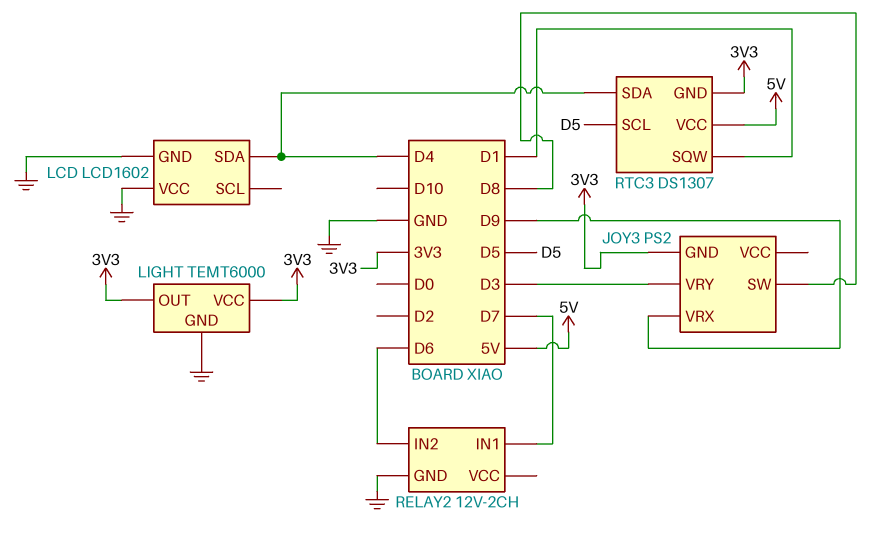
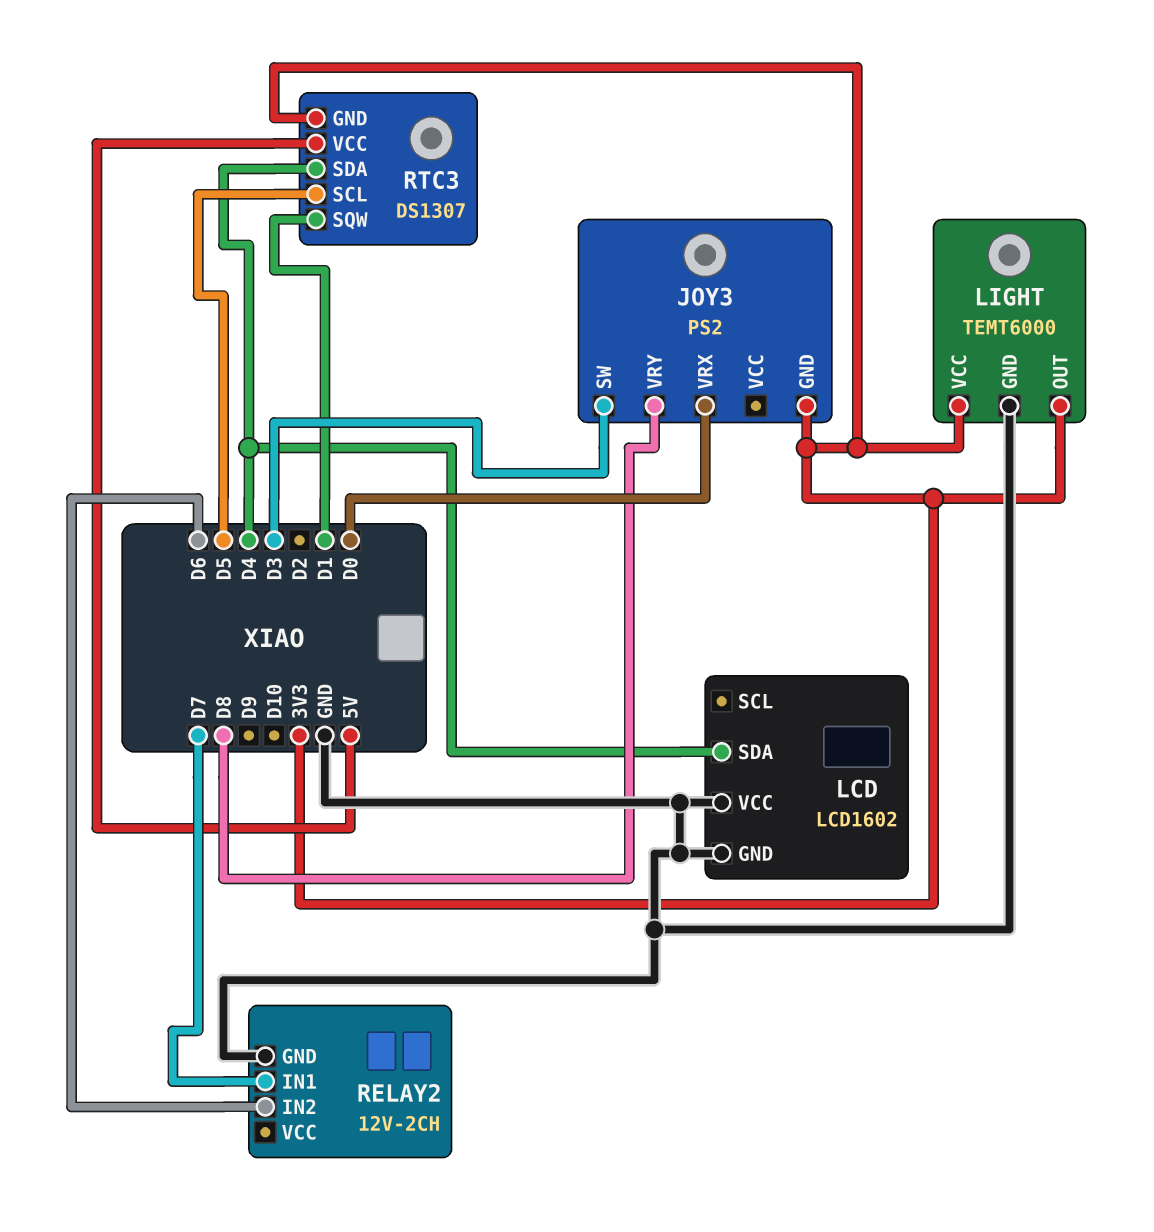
JOY3 pin SW: D8 -> D3
JOY3 pin VRX: D9 -> D0
JOY3 pin VRY: D3 -> D8

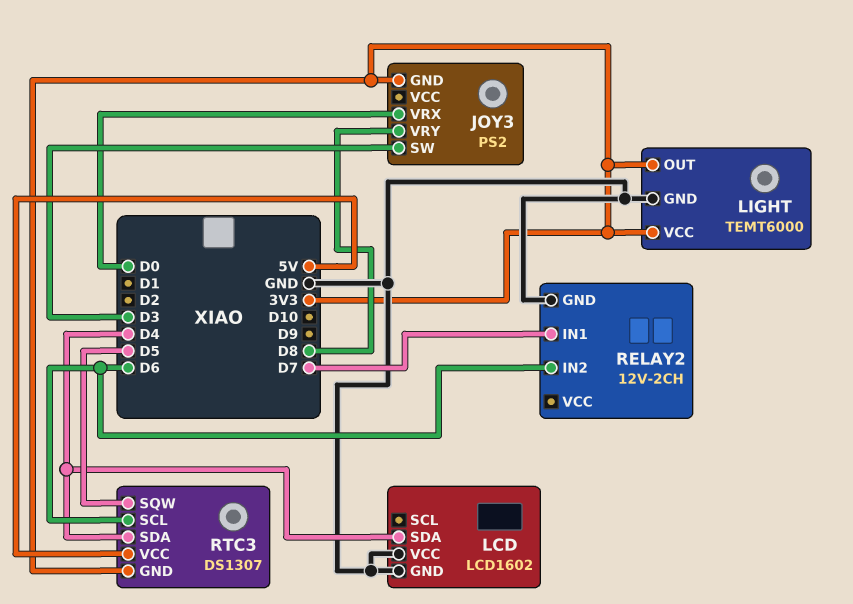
RTC3 pin SCL: D5 -> D6
RTC3 pin SQW: D1 -> D5

